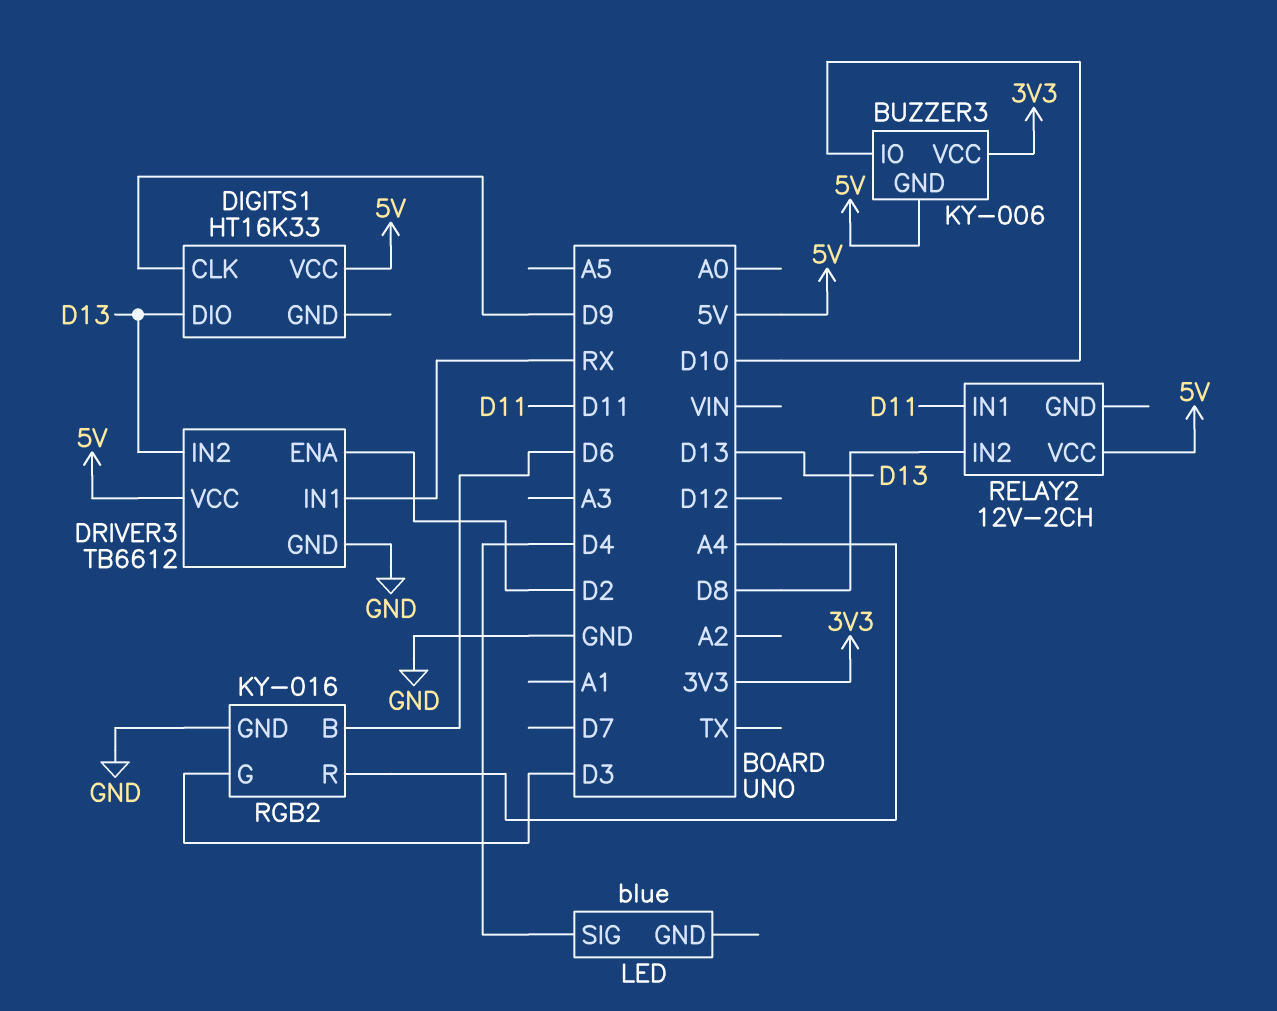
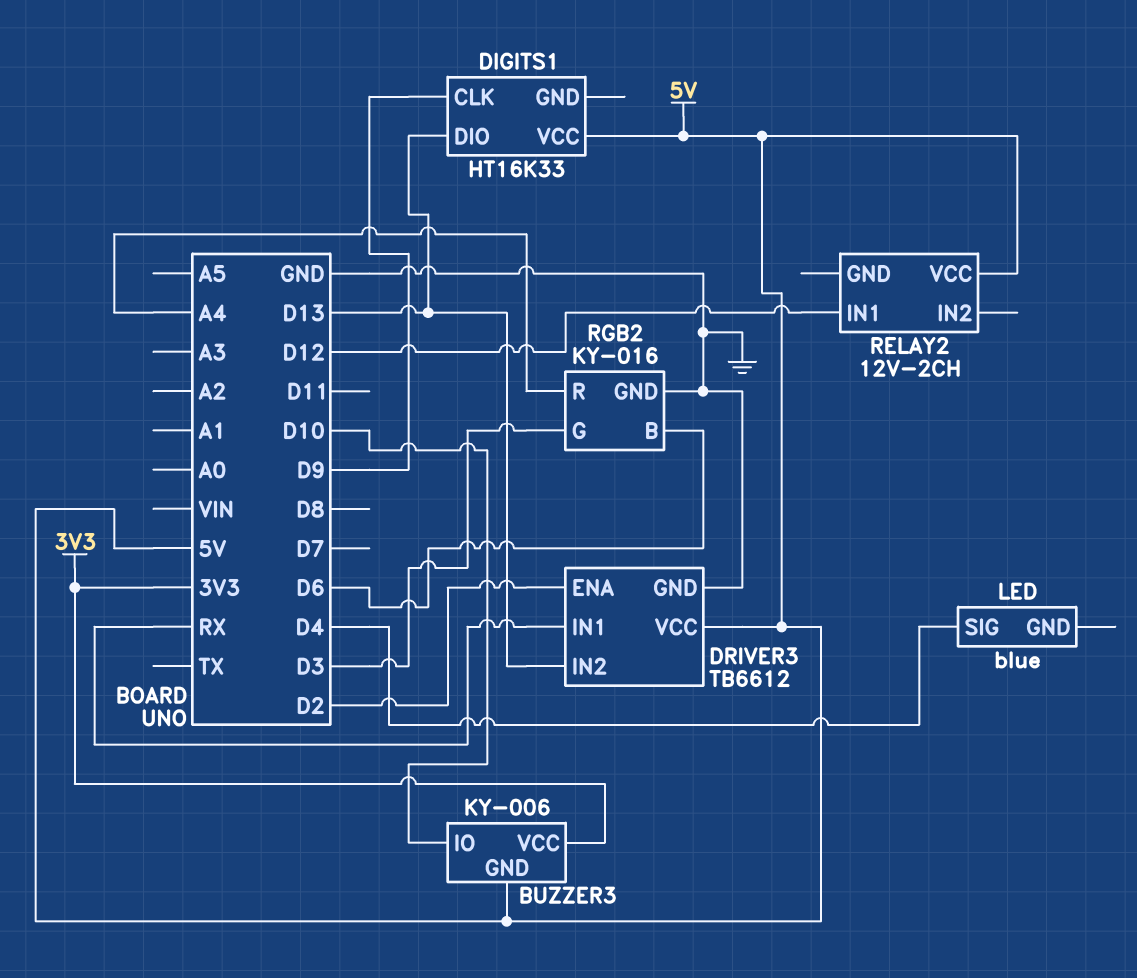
RELAY2 pin IN1: D11 -> D12
RELAY2 pin IN2: D8 -> none

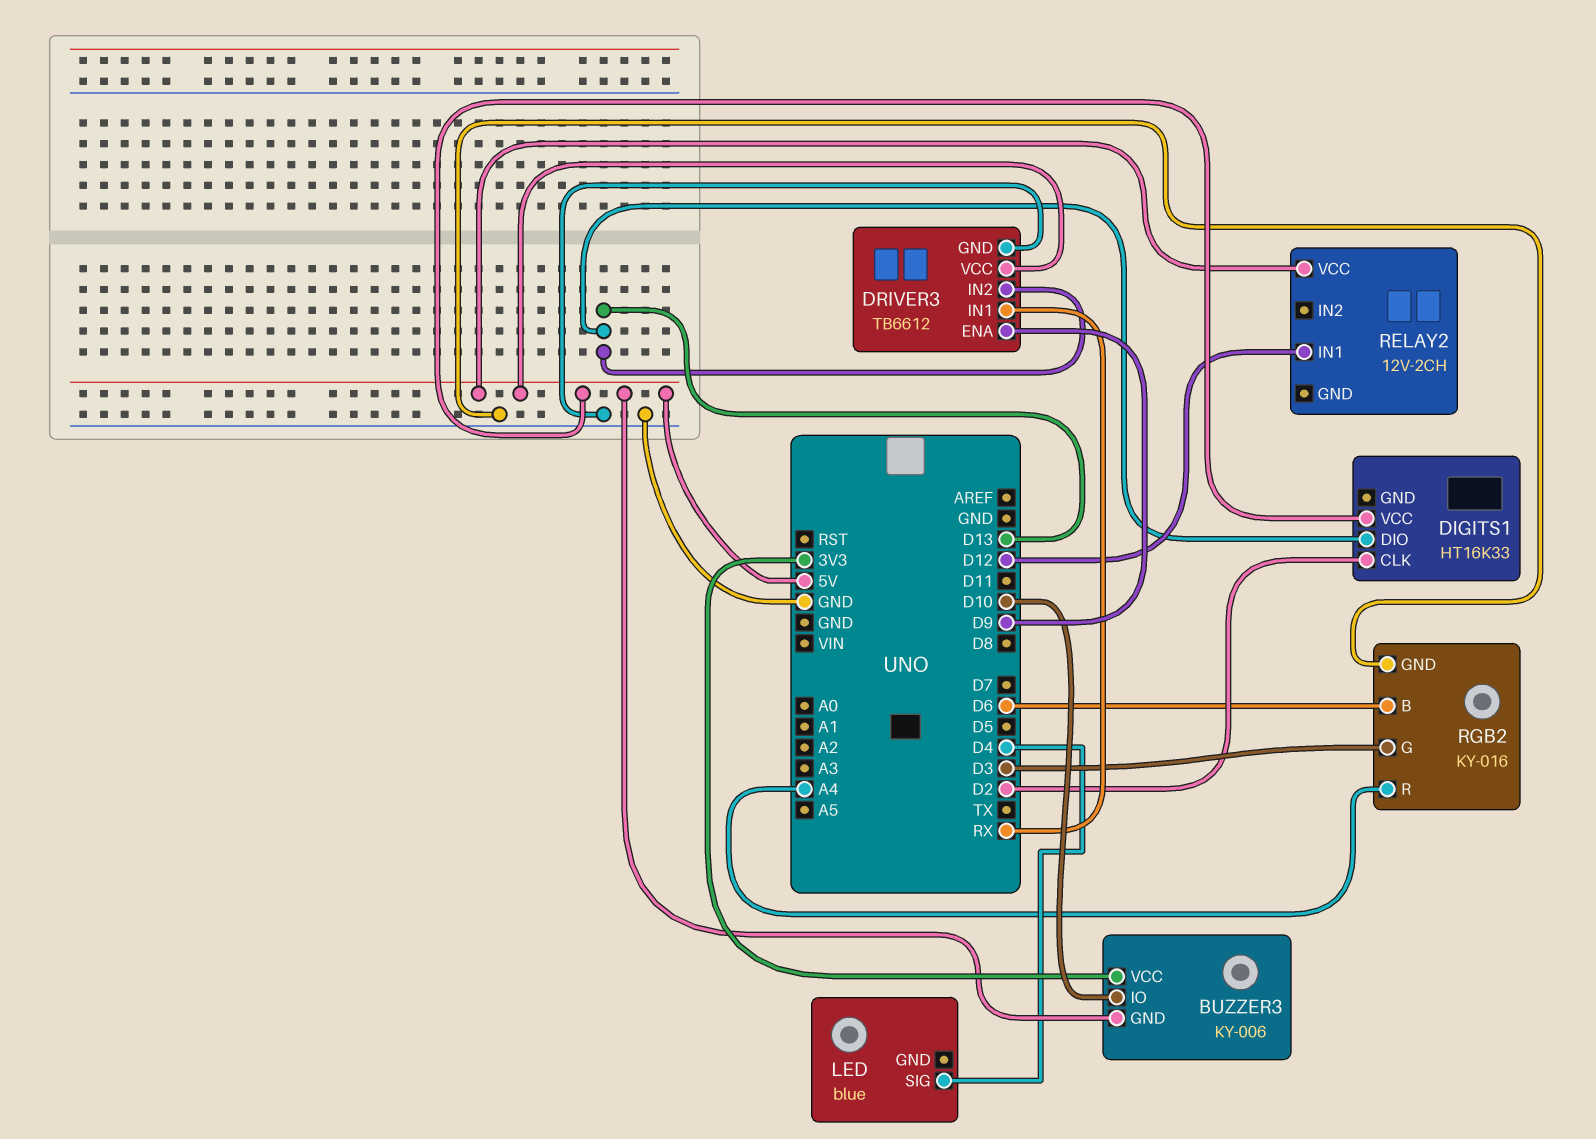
DIGITS1 pin CLK: D9 -> D2
DRIVER3 pin ENA: D2 -> D9

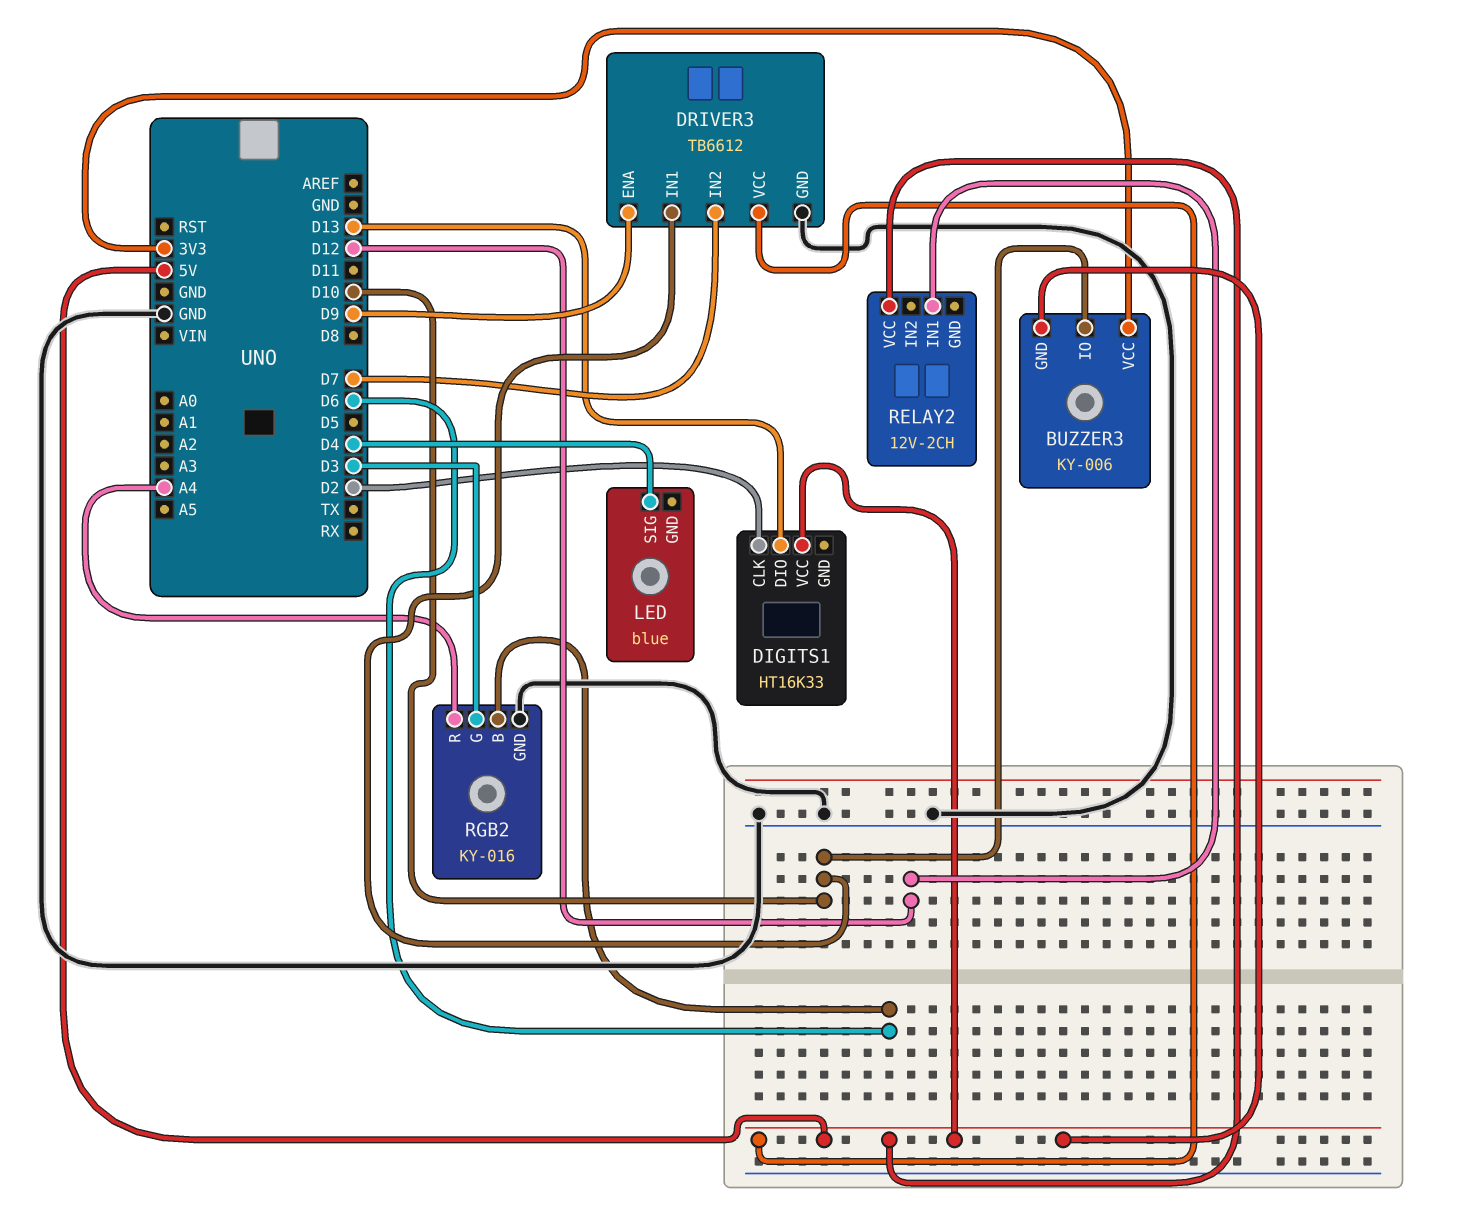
DRIVER3 pin IN1: RX -> D10
DRIVER3 pin IN2: D13 -> D7

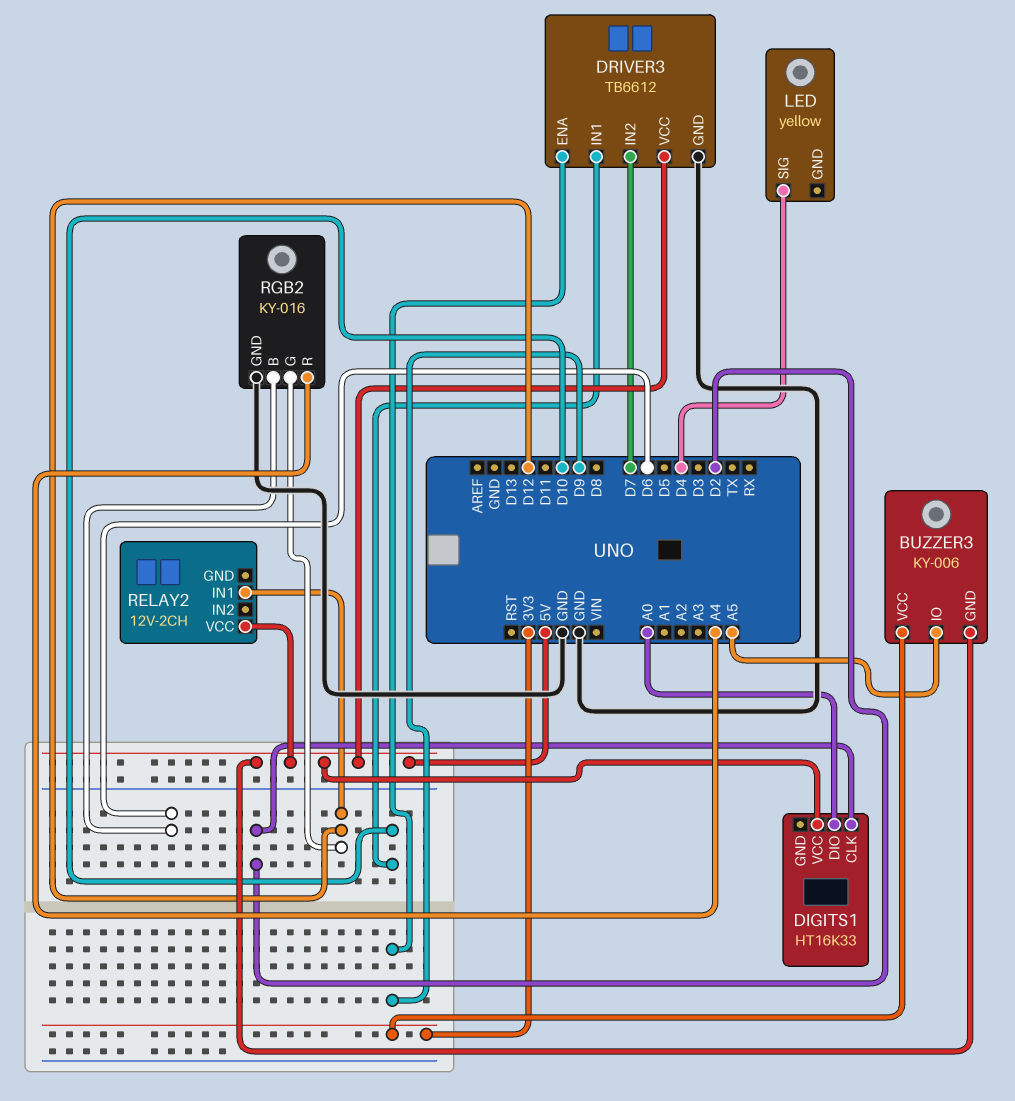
BUZZER3 pin IO: D10 -> A5
DIGITS1 pin DIO: D13 -> A0
LED: blue -> yellow
RGB2 pin G: D3 -> D12

